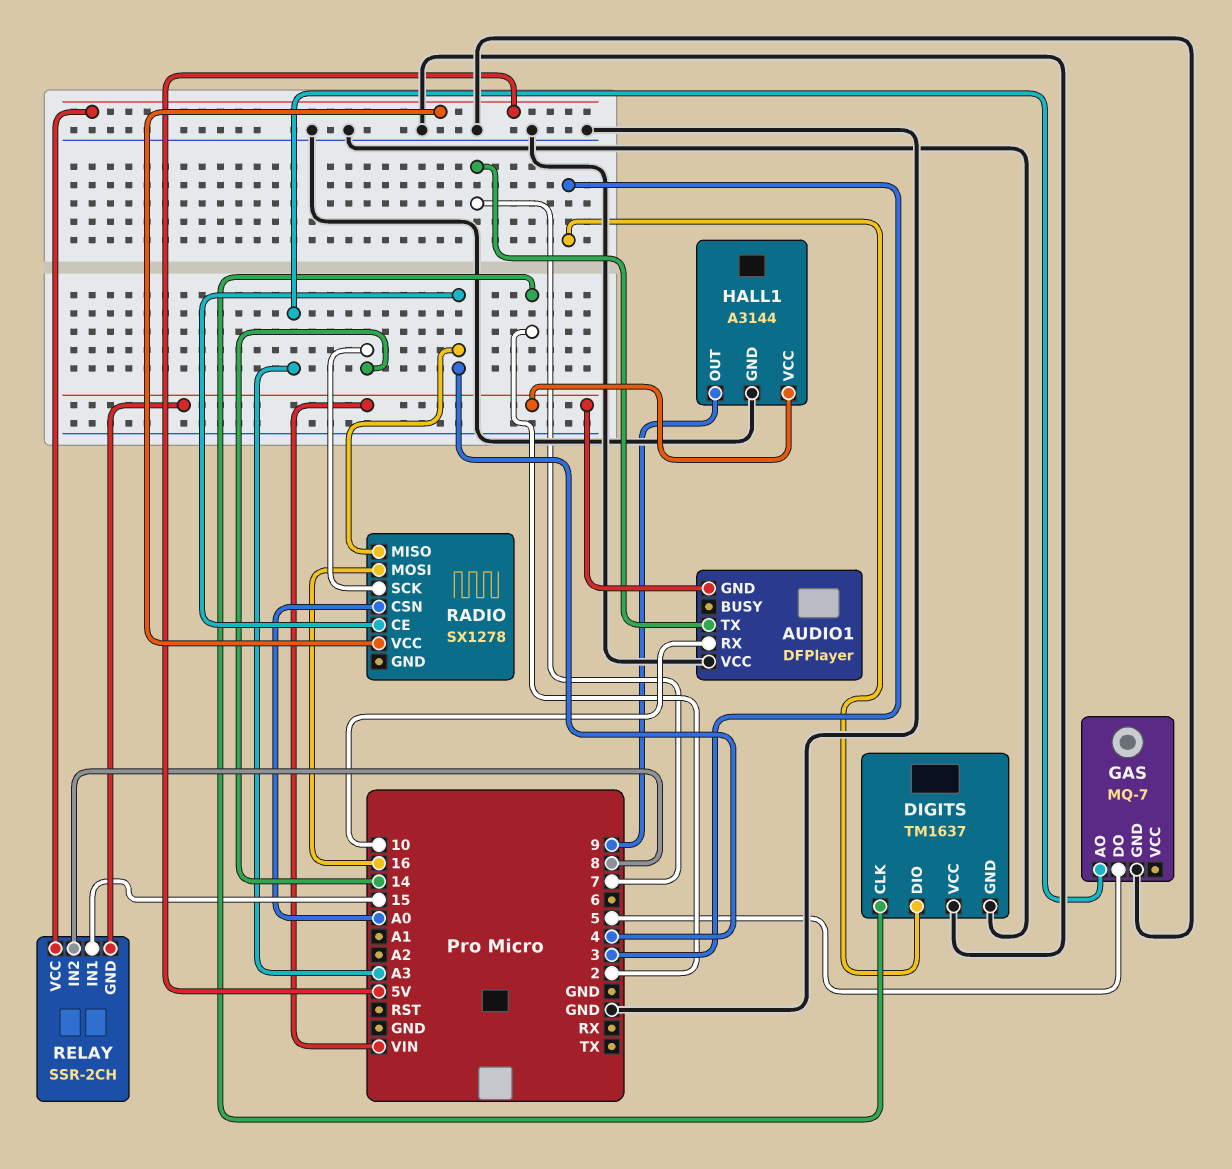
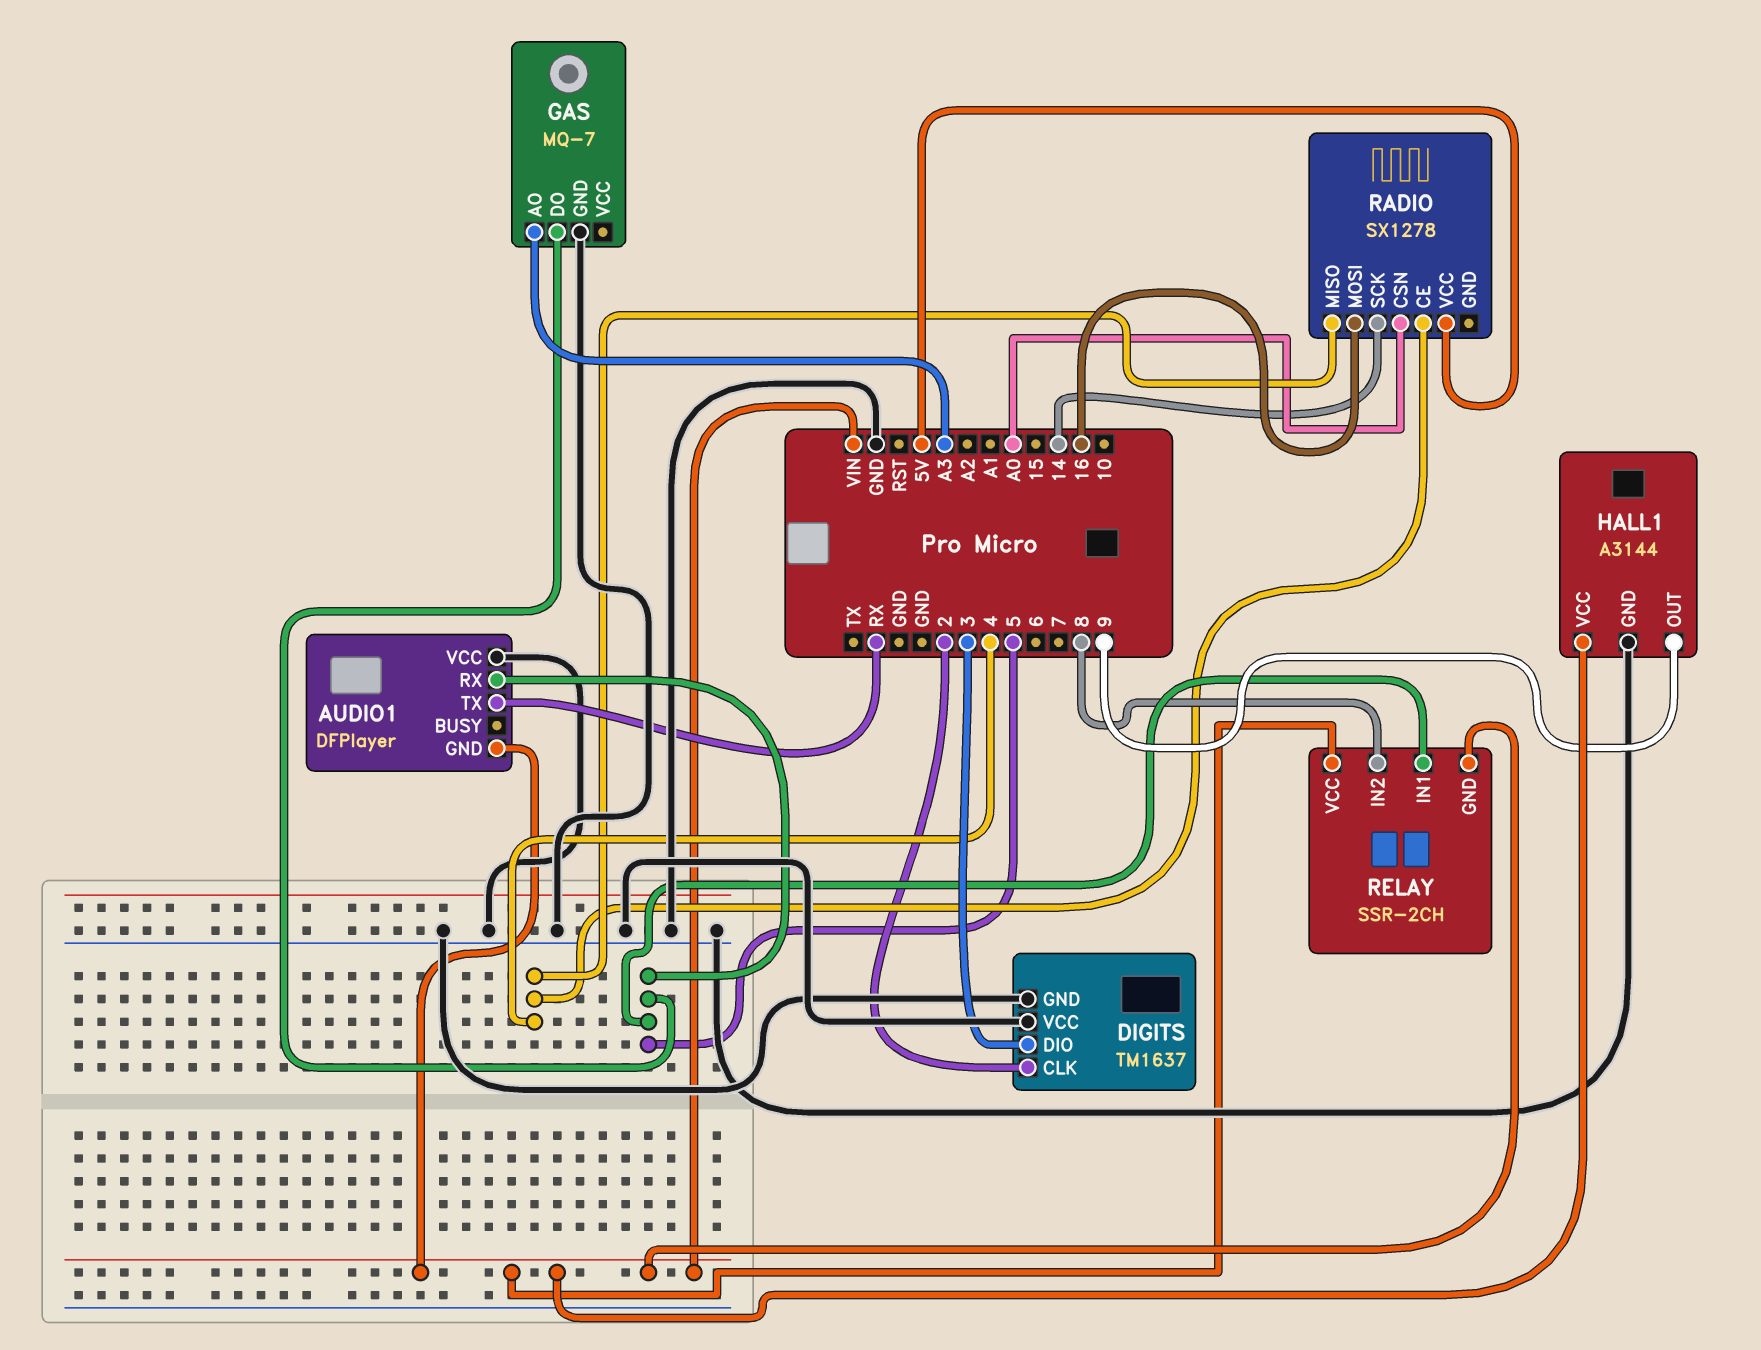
AUDIO1 pin RX: 10 -> 5
AUDIO1 pin TX: 7 -> RX
RELAY pin IN1: 15 -> 5
RELAY pin VCC: 5V -> VIN

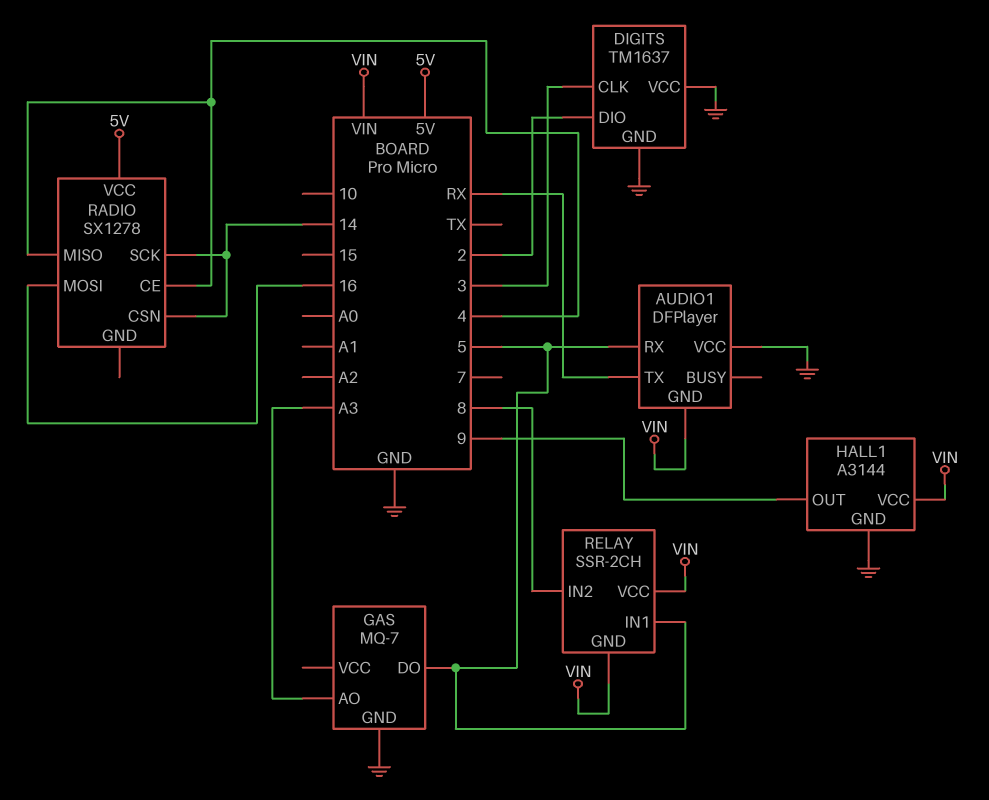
DIGITS pin CLK: 2 -> 3
DIGITS pin DIO: 3 -> 2
RADIO pin CSN: A0 -> 14

